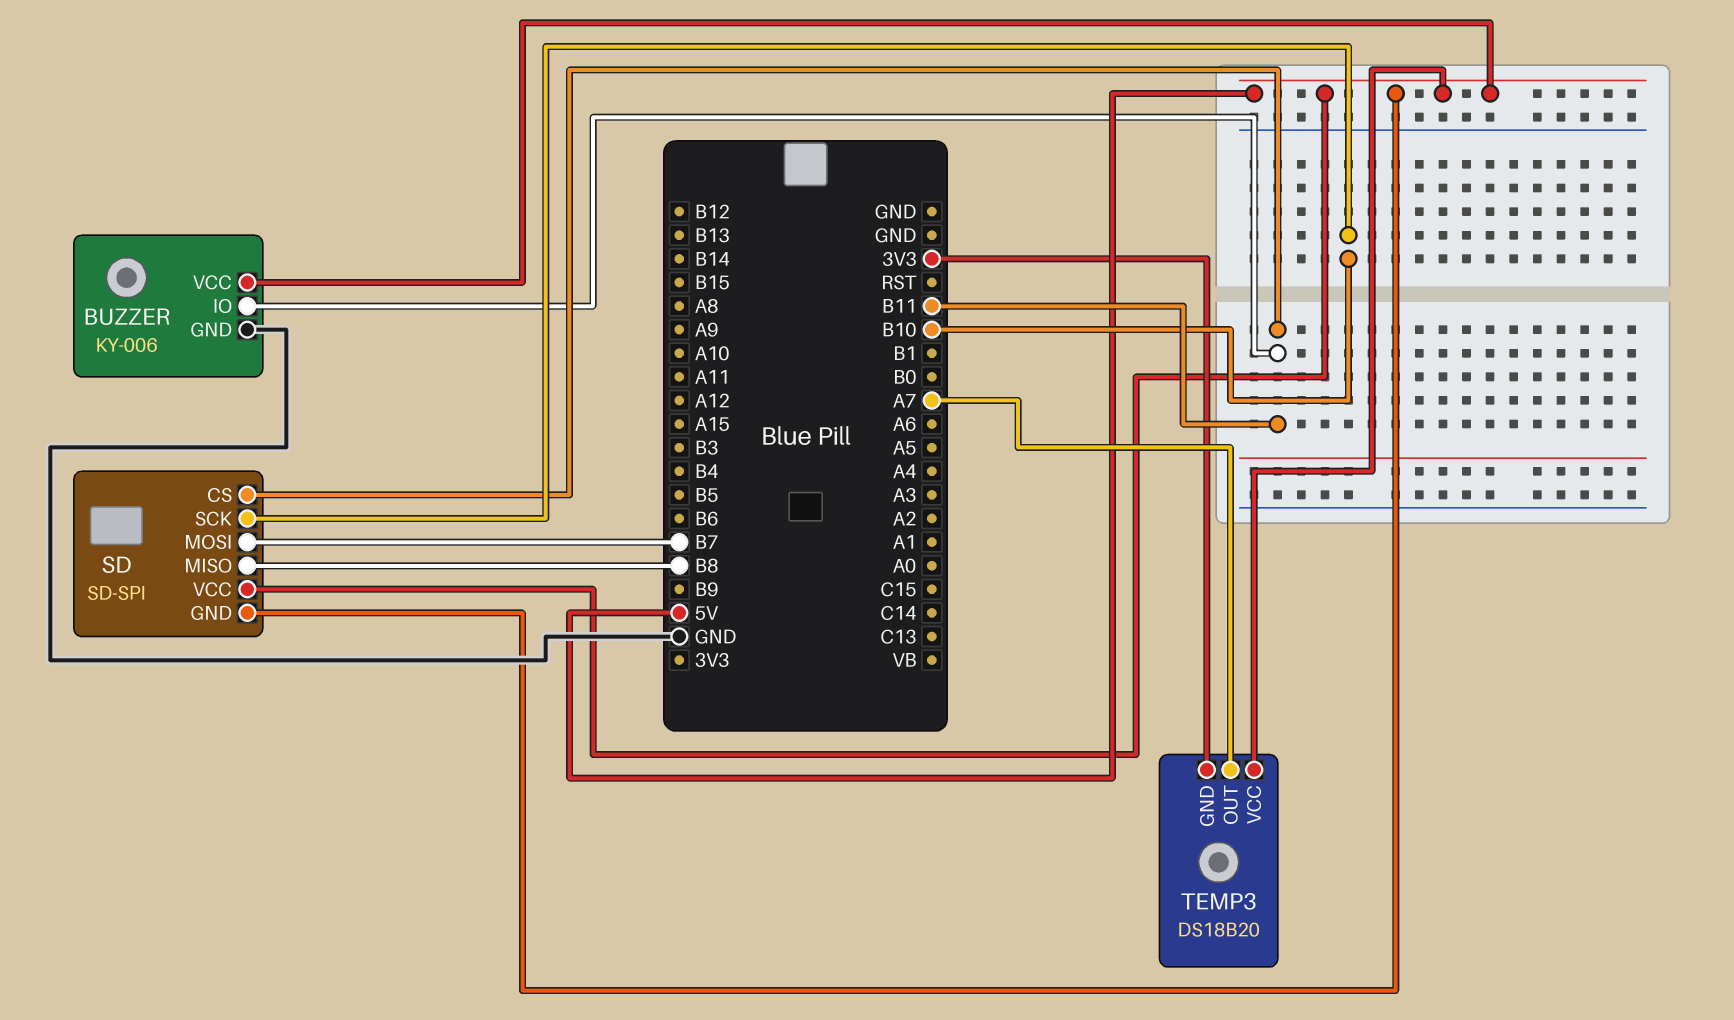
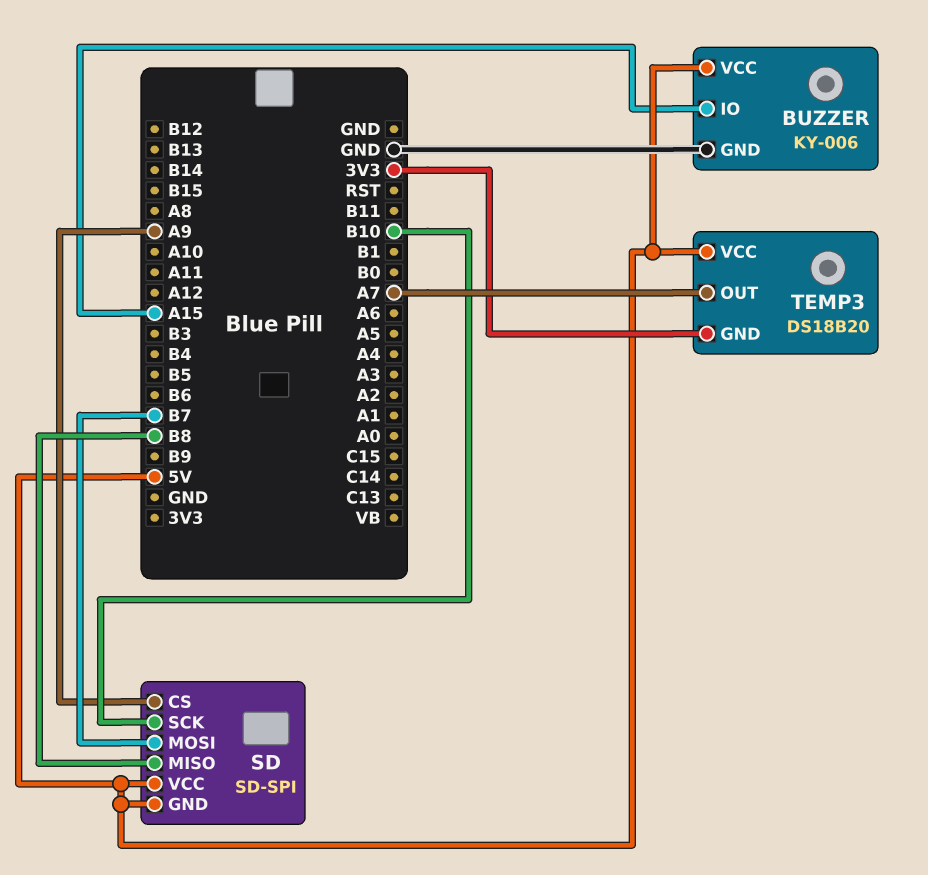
BUZZER pin IO: B11 -> A15
SD pin CS: B11 -> A9

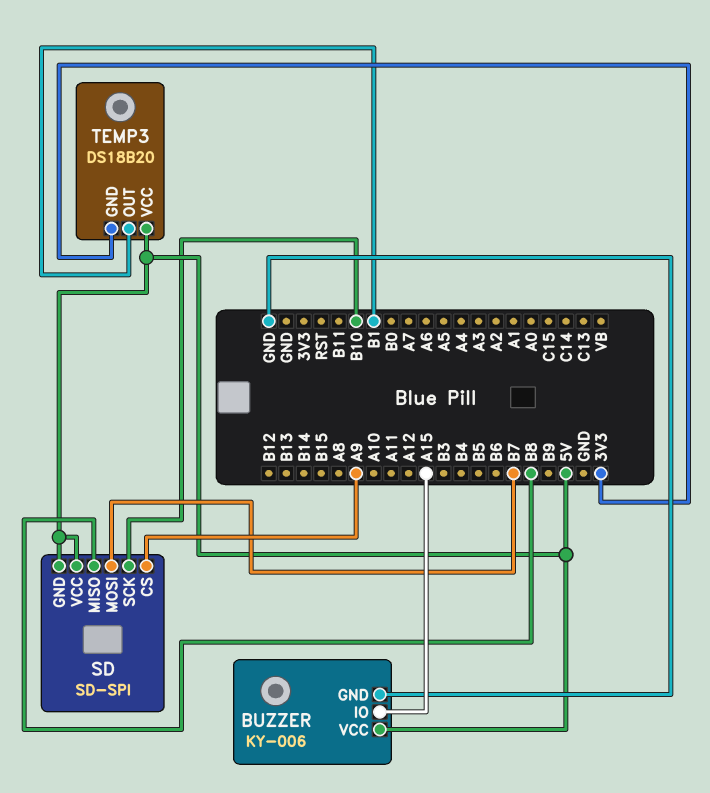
TEMP3 pin OUT: A7 -> B1

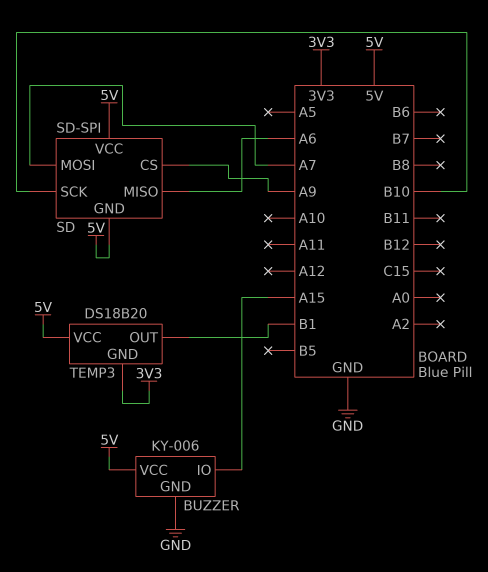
SD pin MISO: B8 -> A6
SD pin MOSI: B7 -> A7

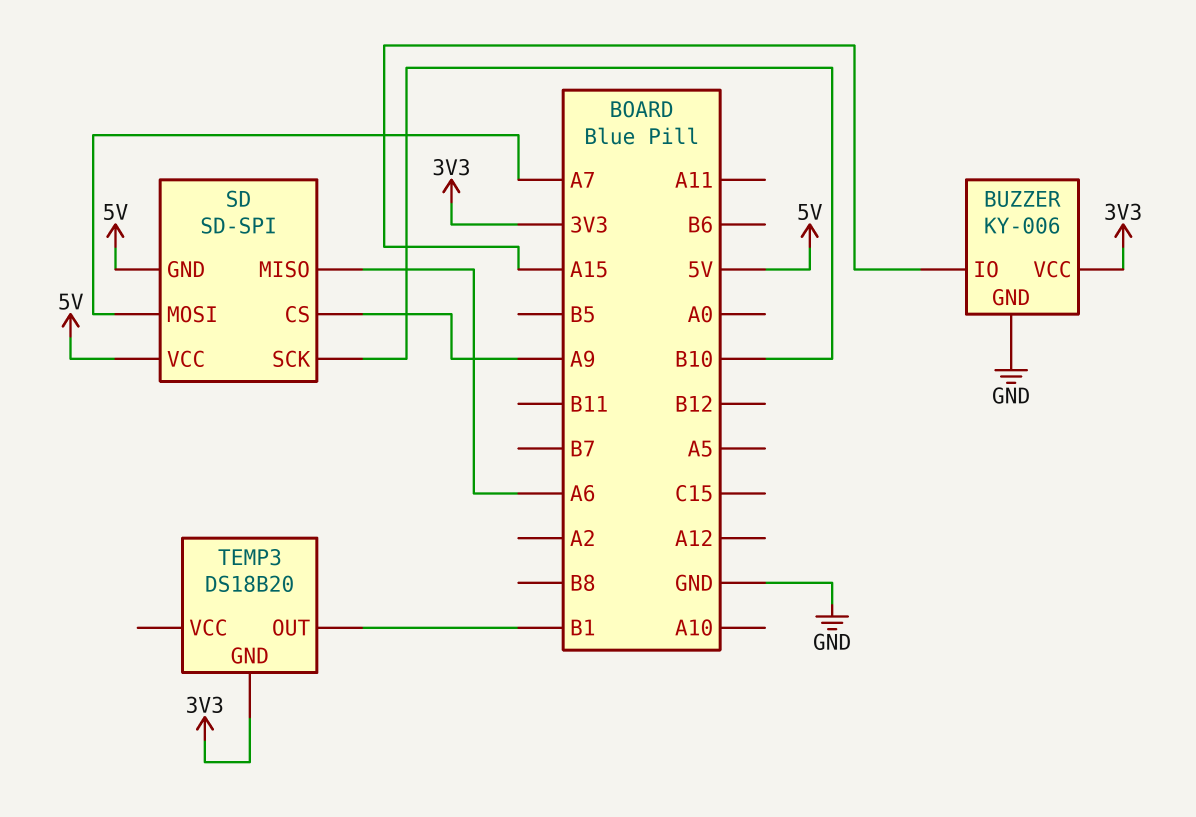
BUZZER pin VCC: 5V -> 3V3
TEMP3 pin VCC: 5V -> none

